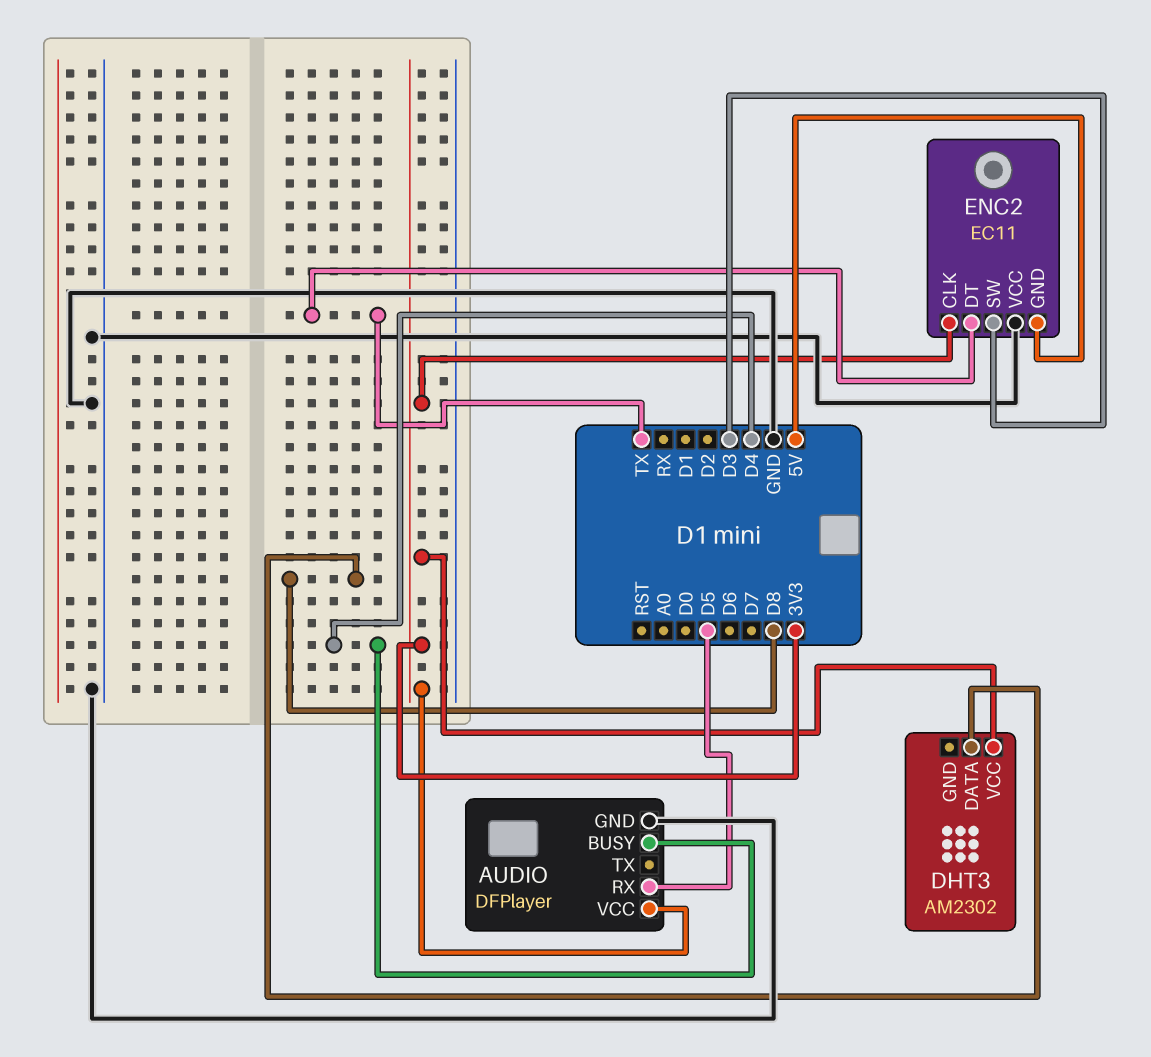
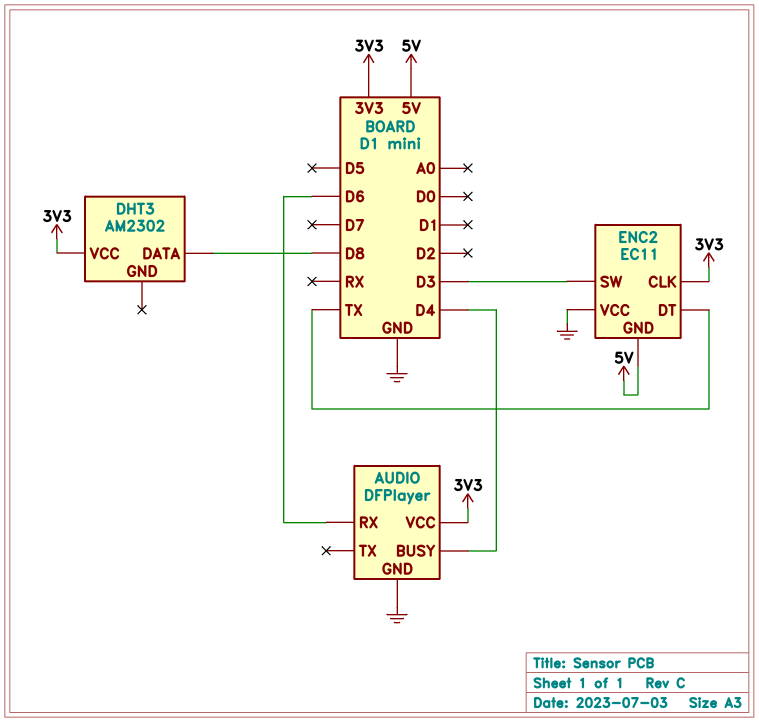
AUDIO pin RX: D5 -> D6

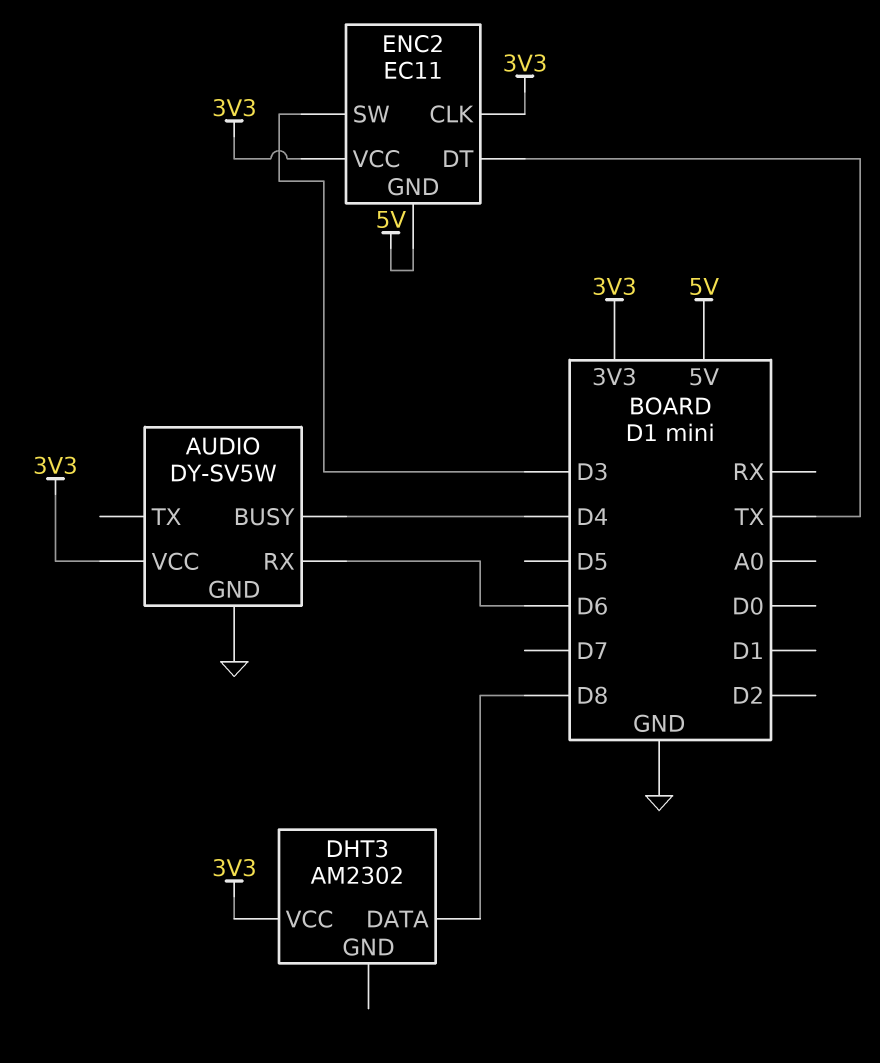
AUDIO: DFPlayer -> DY-SV5W
ENC2 pin VCC: GND -> 3V3

